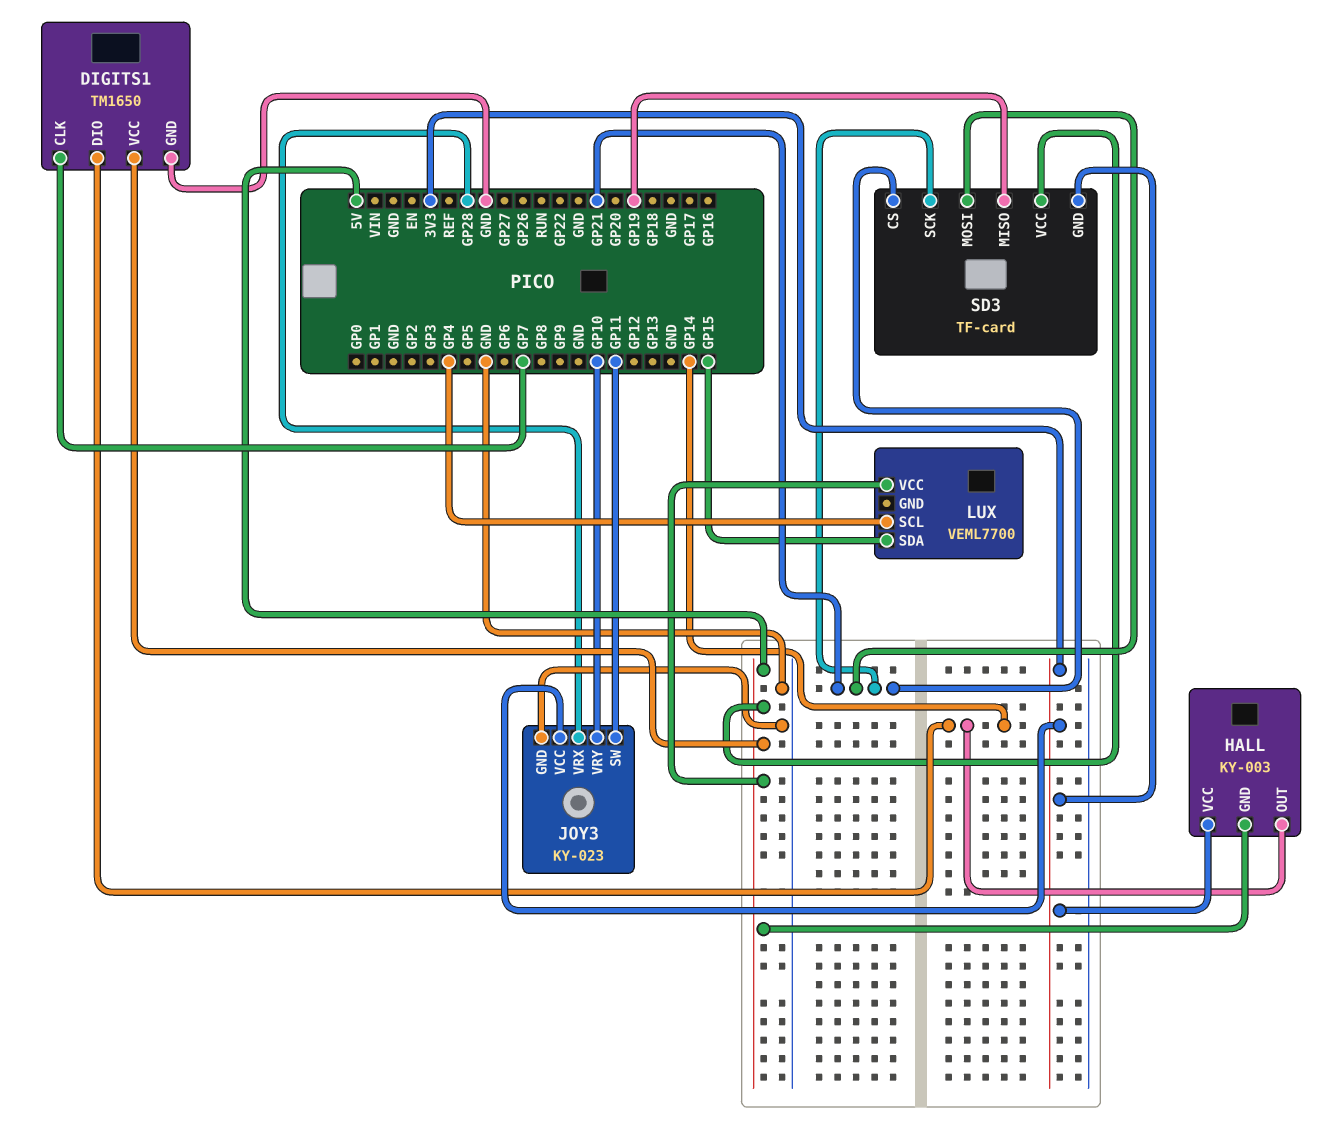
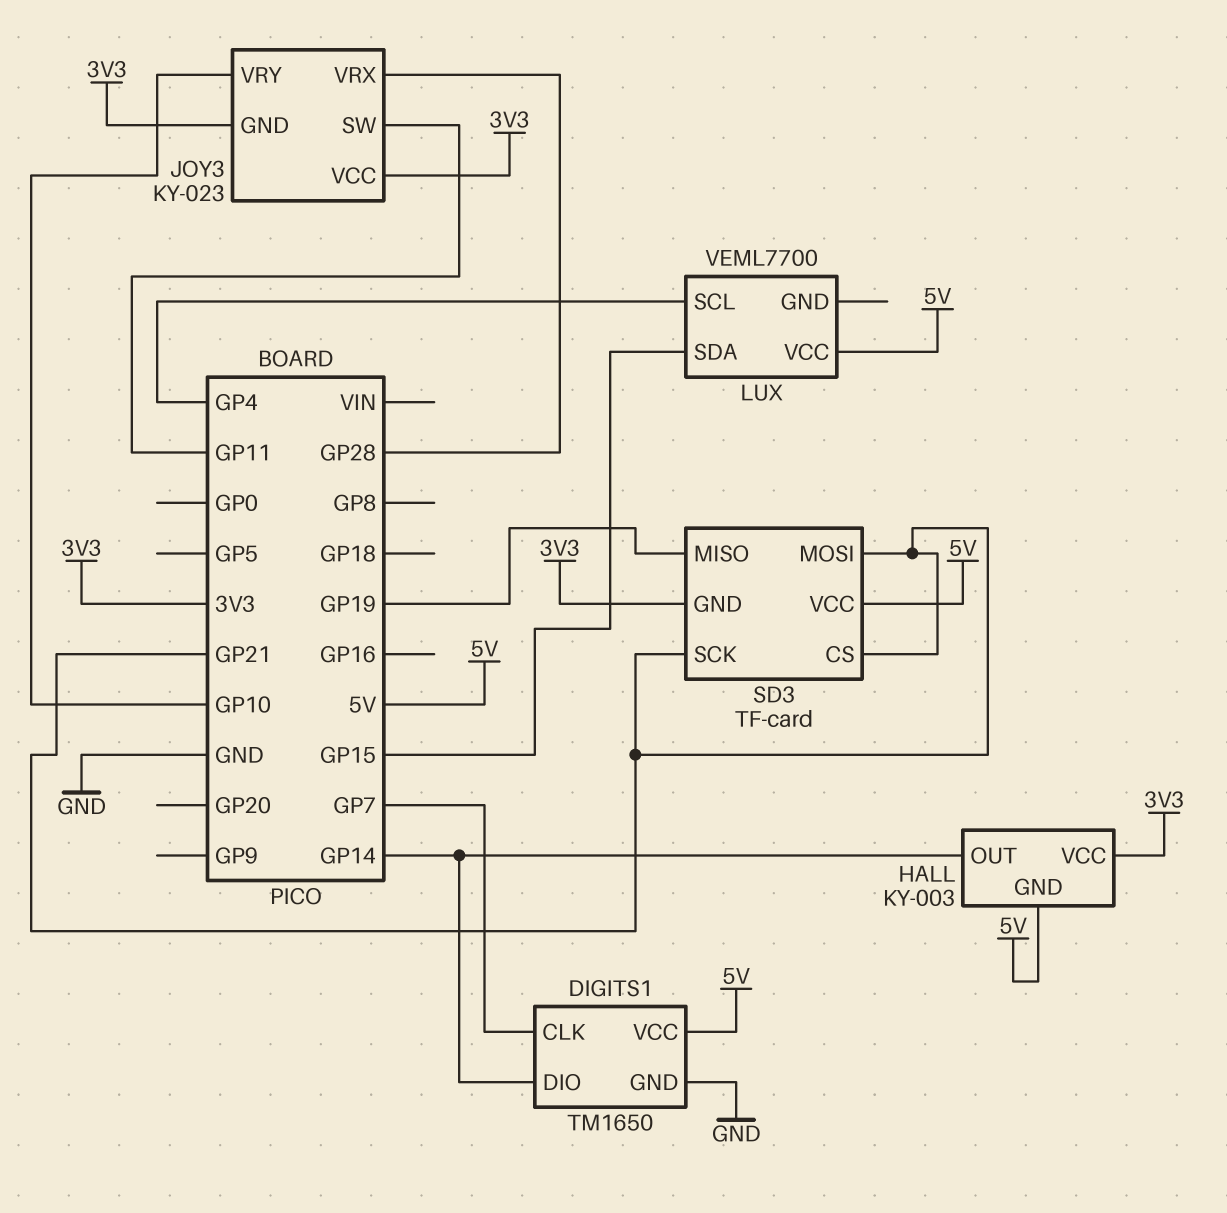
JOY3 pin GND: GND -> 3V3

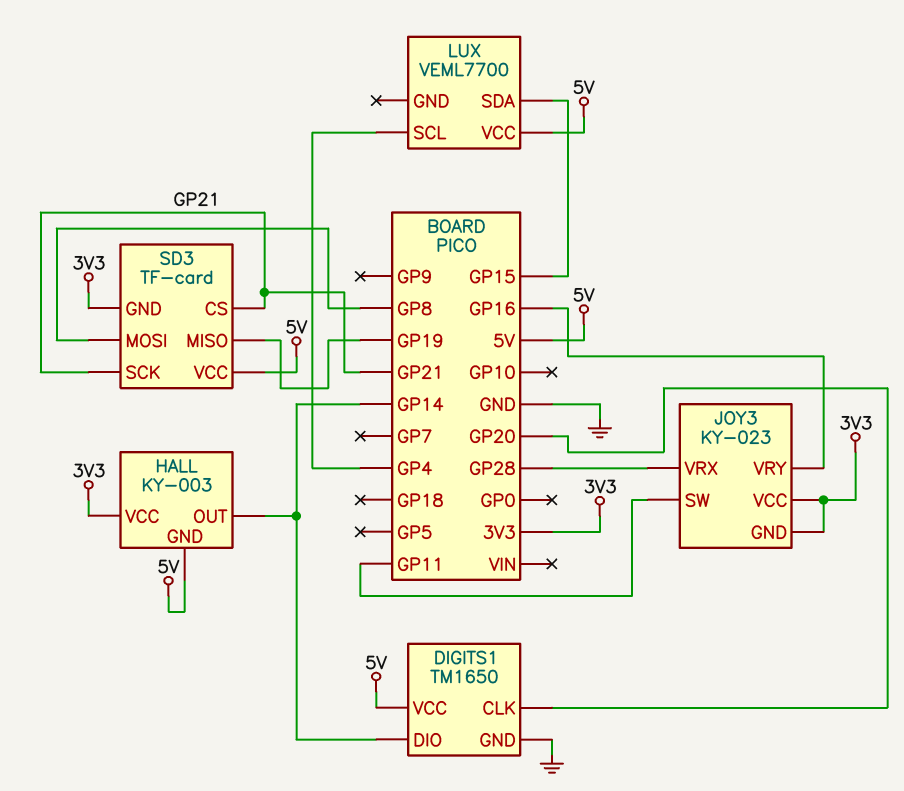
DIGITS1 pin CLK: GP7 -> GP20
JOY3 pin VRY: GP10 -> GP16
SD3 pin MOSI: GP21 -> GP8

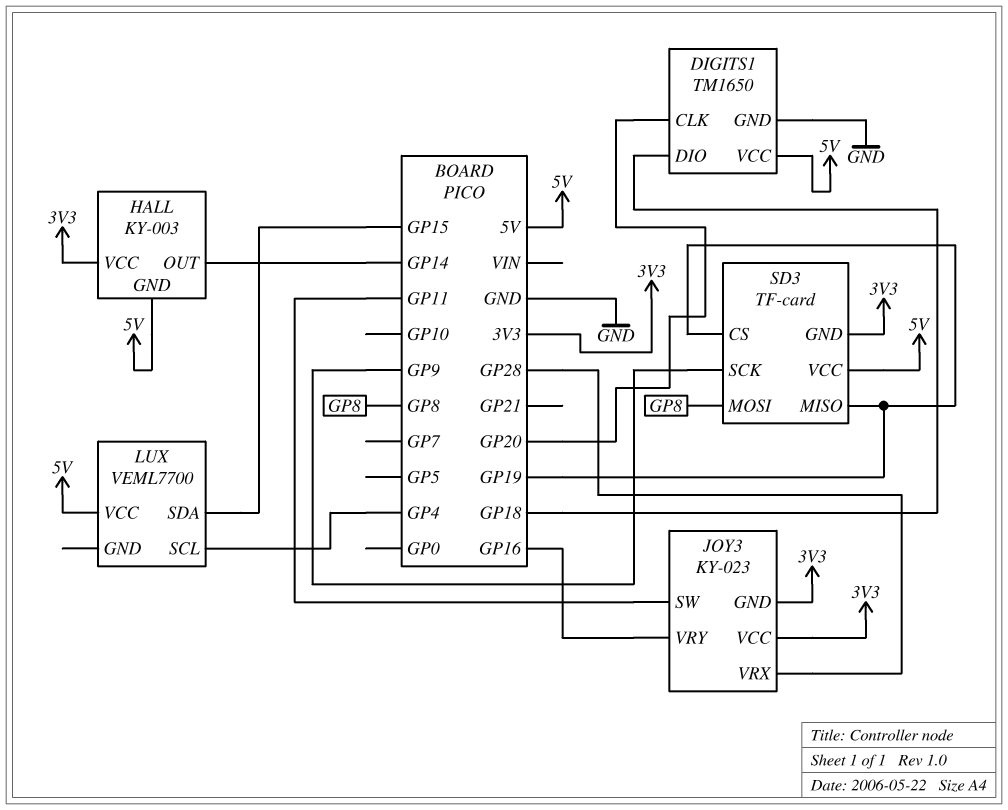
DIGITS1 pin DIO: GP14 -> GP18
SD3 pin CS: GP21 -> GP19
SD3 pin SCK: GP21 -> GP9

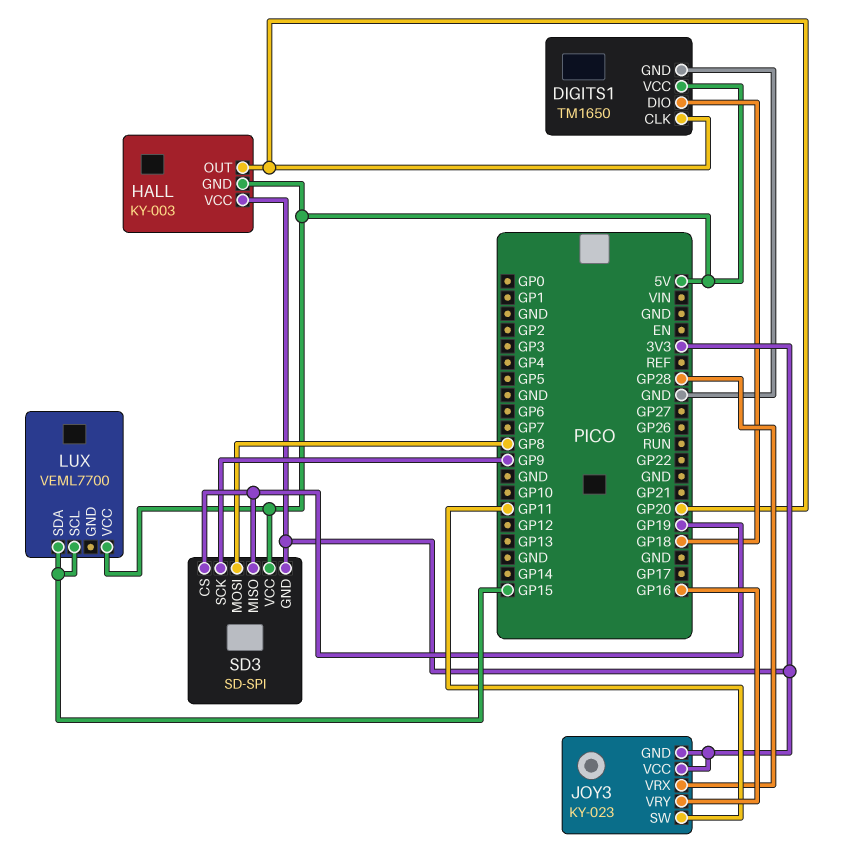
HALL pin OUT: GP14 -> GP20
LUX pin SCL: GP4 -> GP15
SD3: TF-card -> SD-SPI

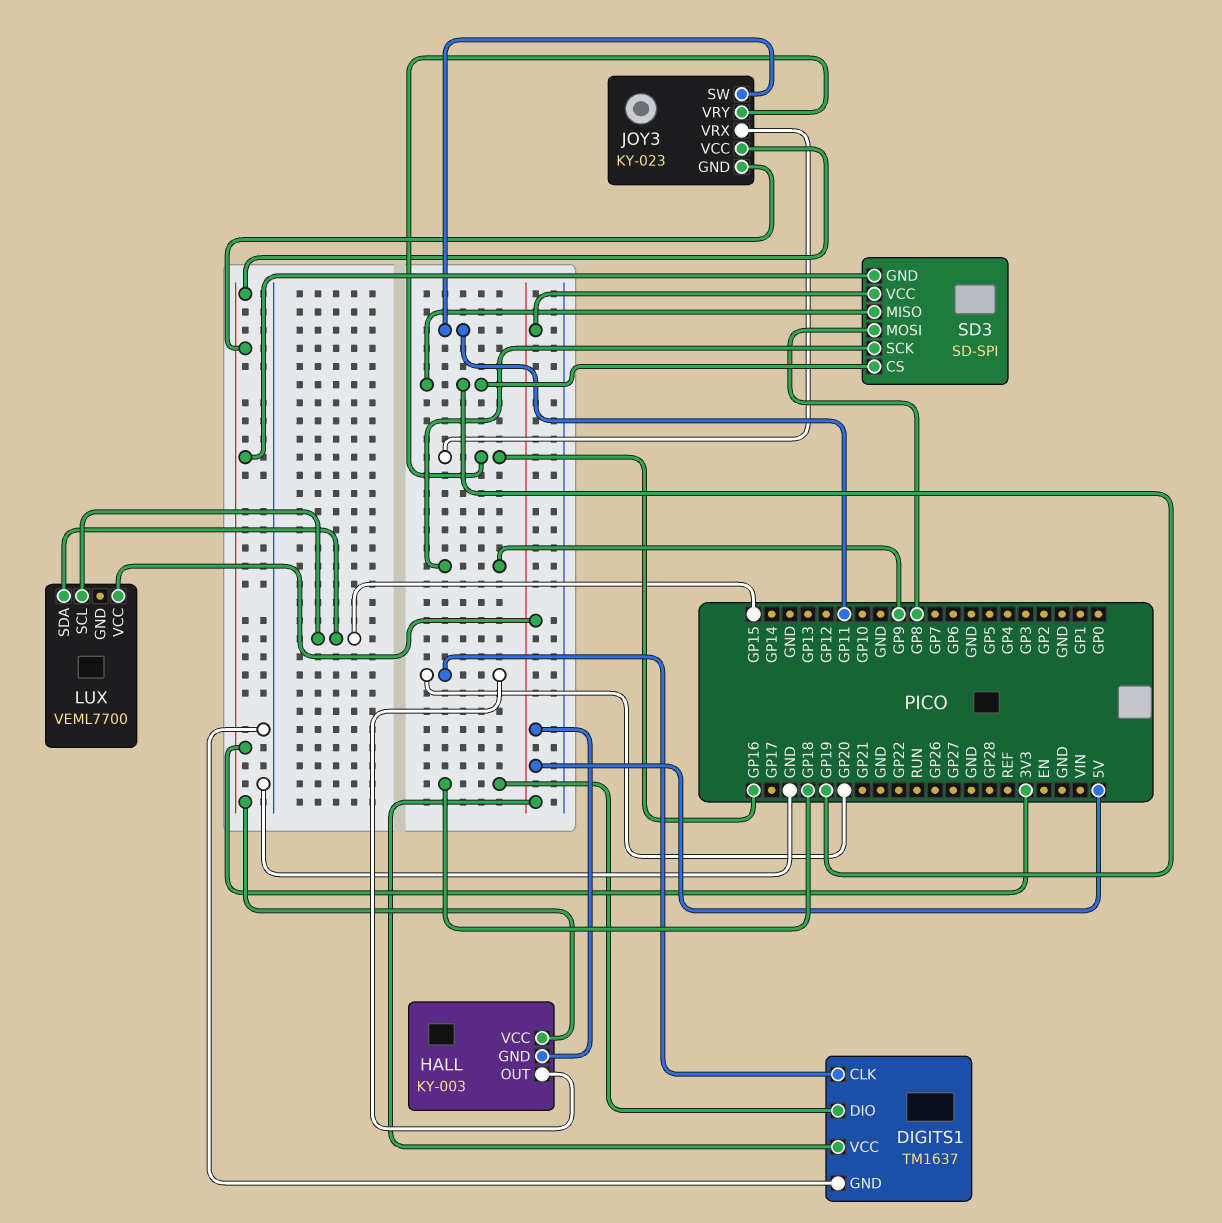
DIGITS1: TM1650 -> TM1637
JOY3 pin VRX: GP28 -> GP16

